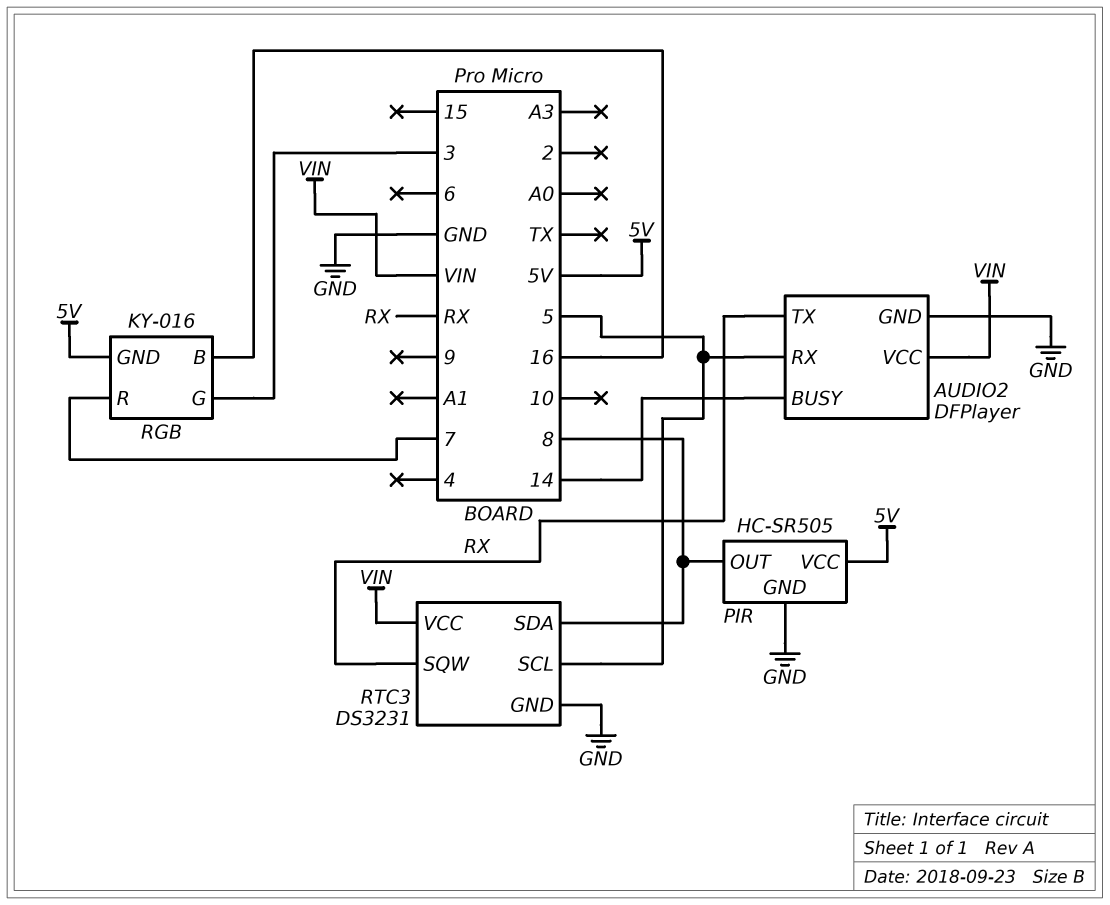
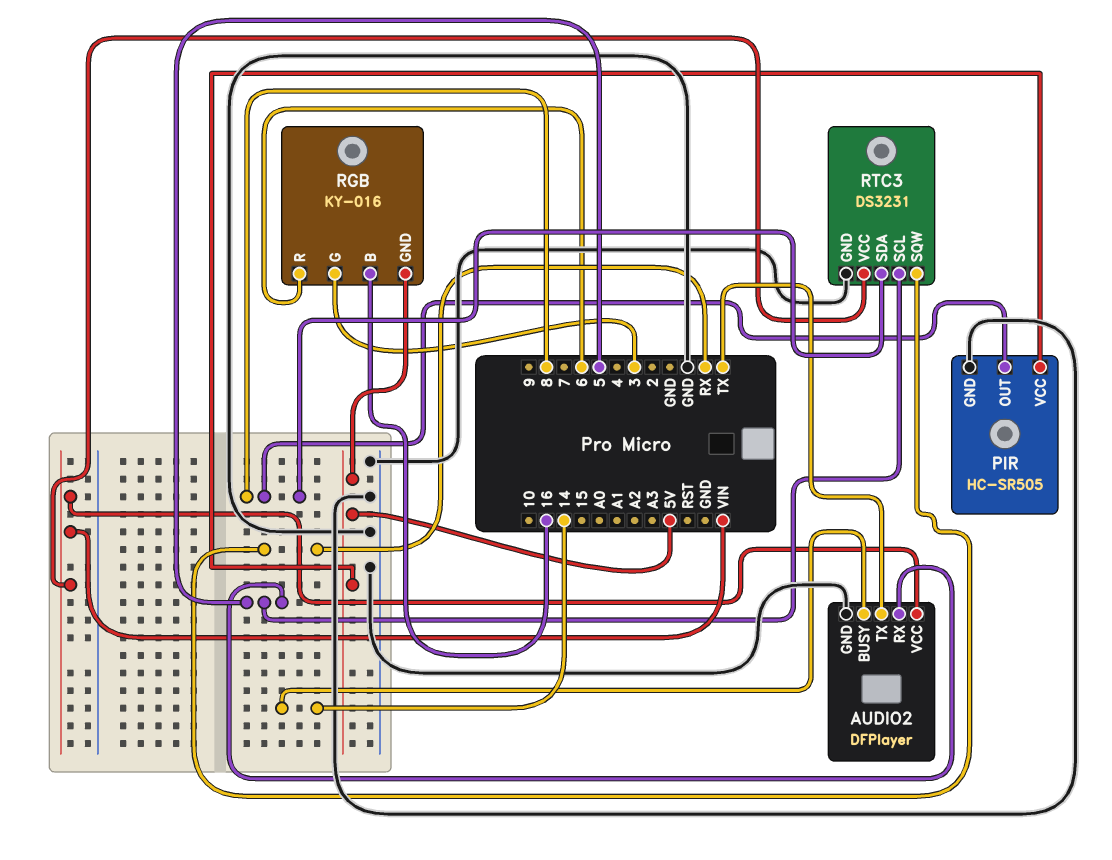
AUDIO2 pin TX: RX -> TX
RGB pin R: 7 -> 6

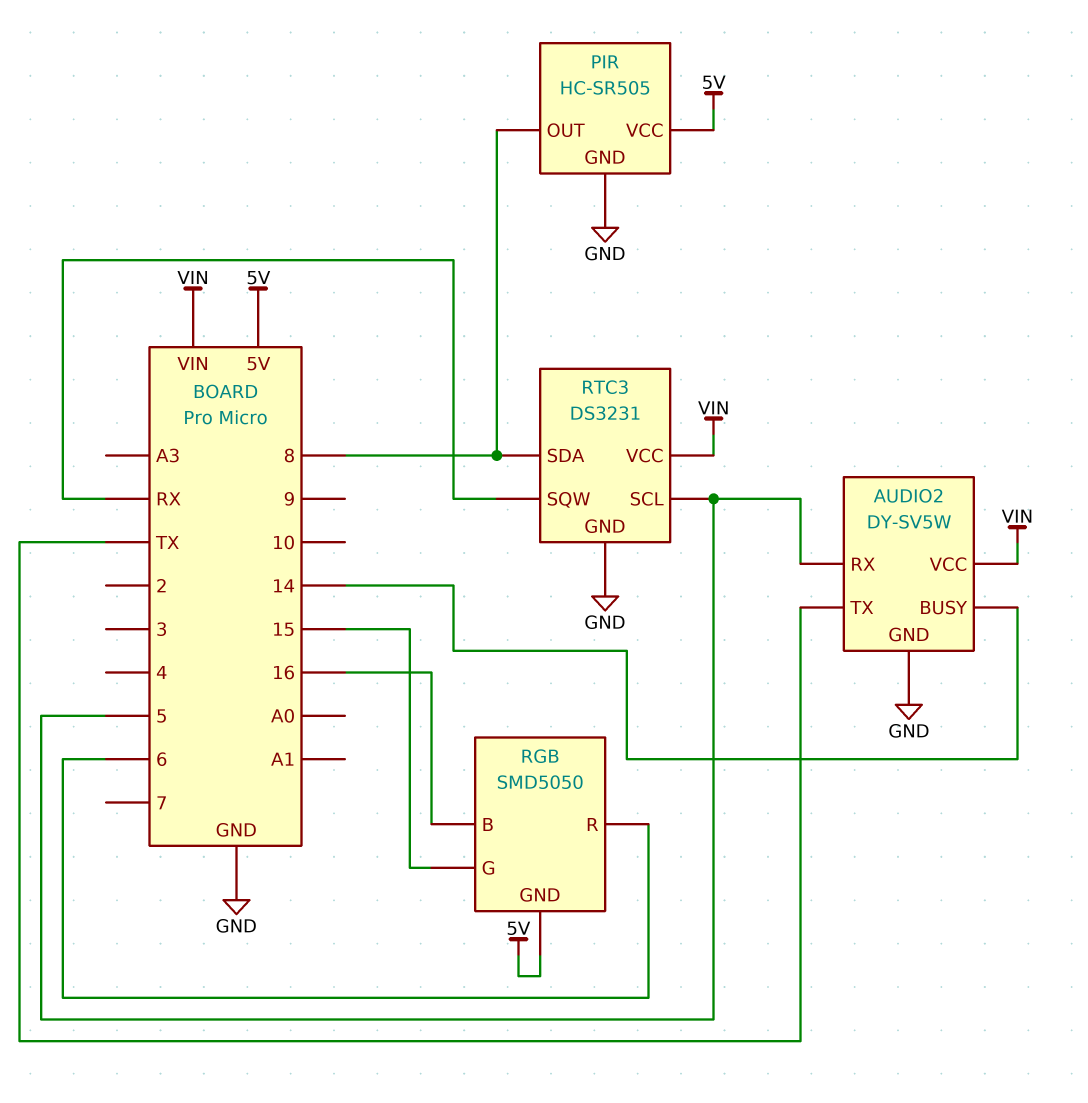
AUDIO2: DFPlayer -> DY-SV5W
RGB: KY-016 -> SMD5050
RGB pin G: 3 -> 15

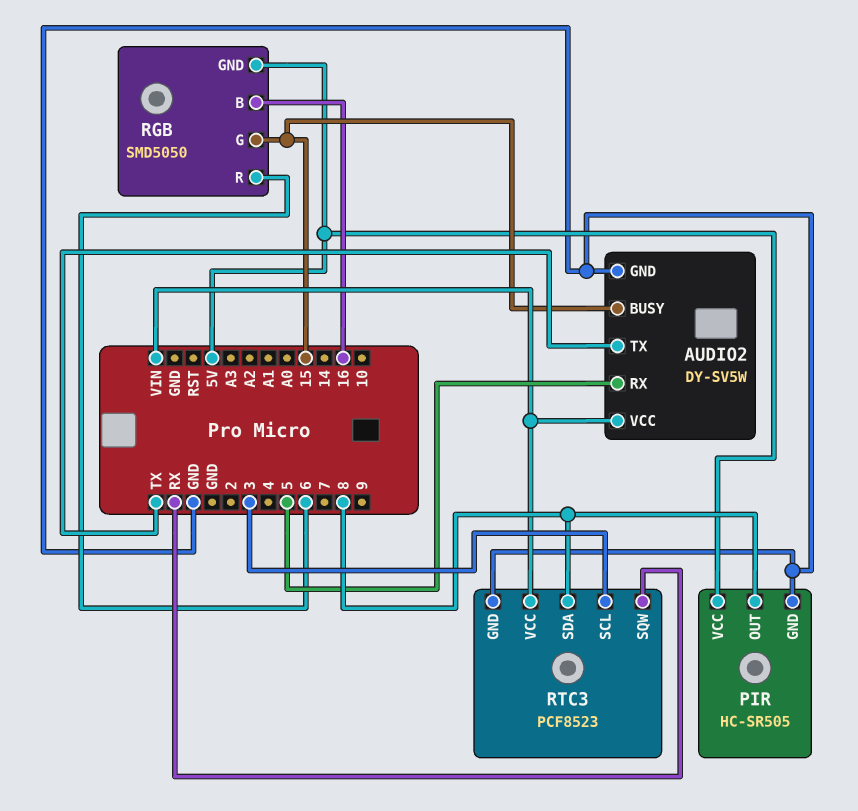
AUDIO2 pin BUSY: 14 -> 15
RTC3: DS3231 -> PCF8523
RTC3 pin SCL: 5 -> 3

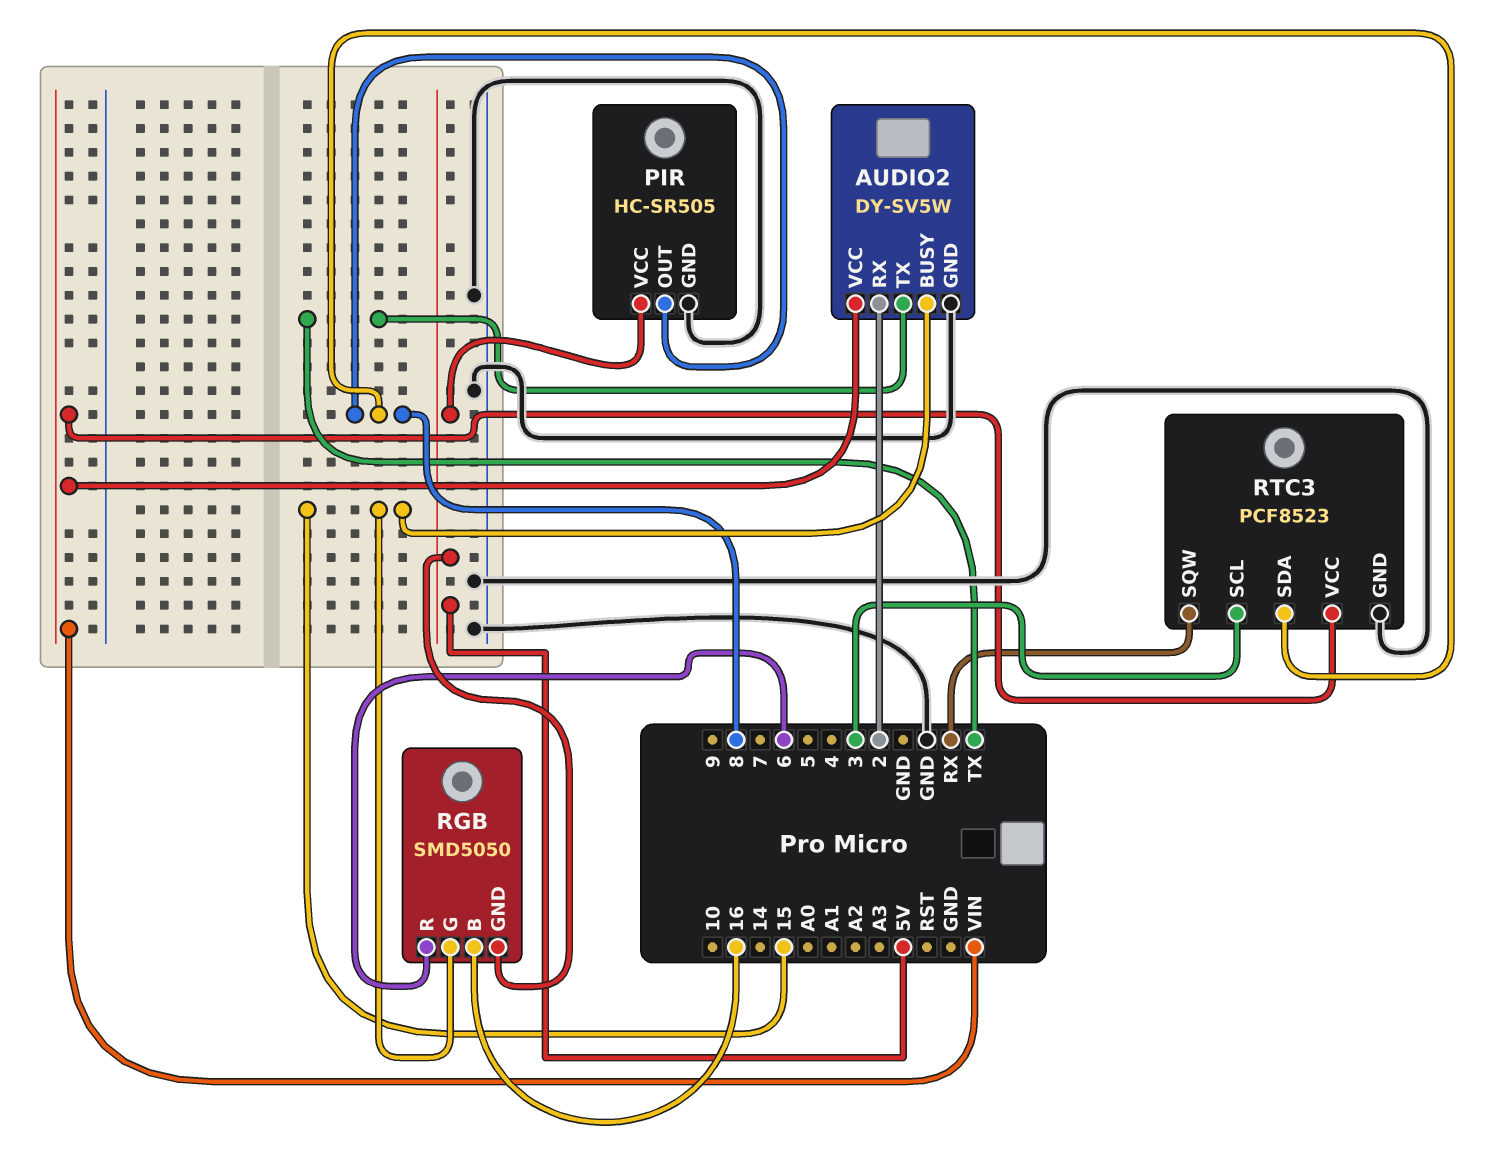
AUDIO2 pin RX: 5 -> 2

